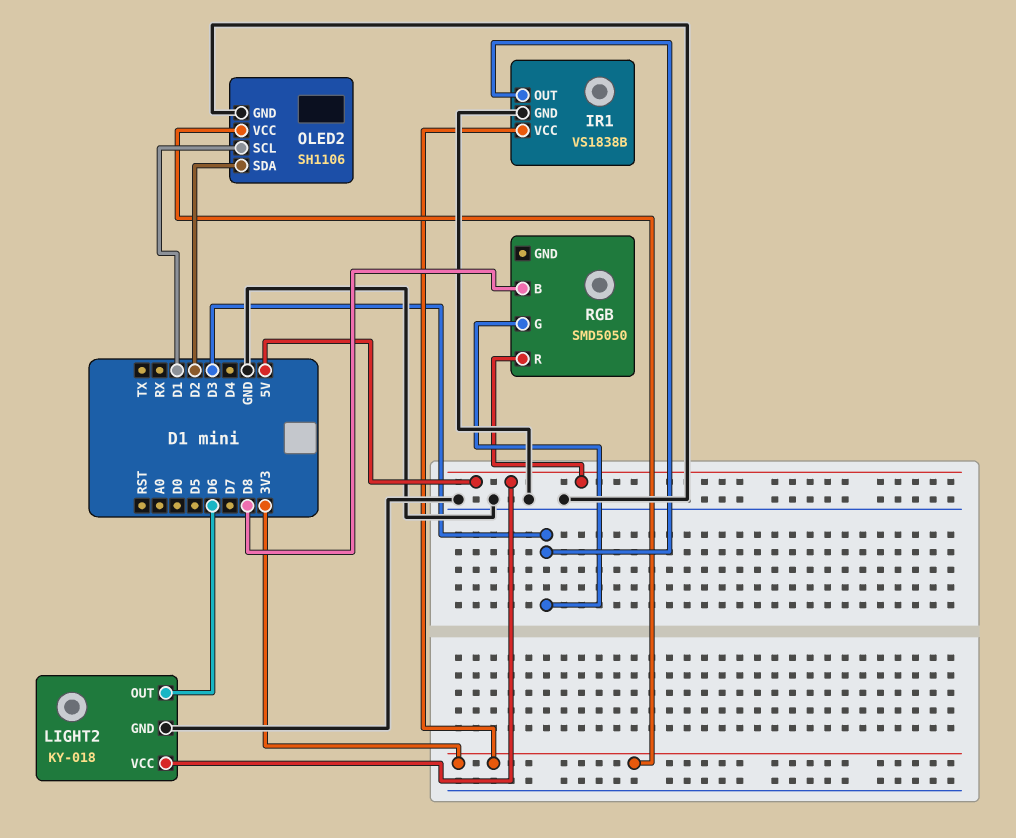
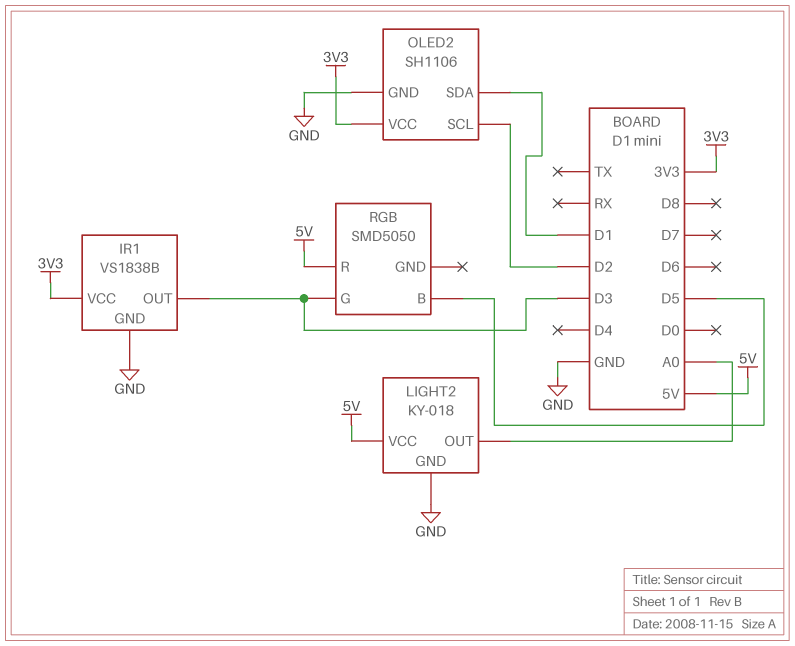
LIGHT2 pin OUT: D6 -> A0
OLED2 pin SCL: D1 -> D2
OLED2 pin SDA: D2 -> D1
RGB pin B: D8 -> D5

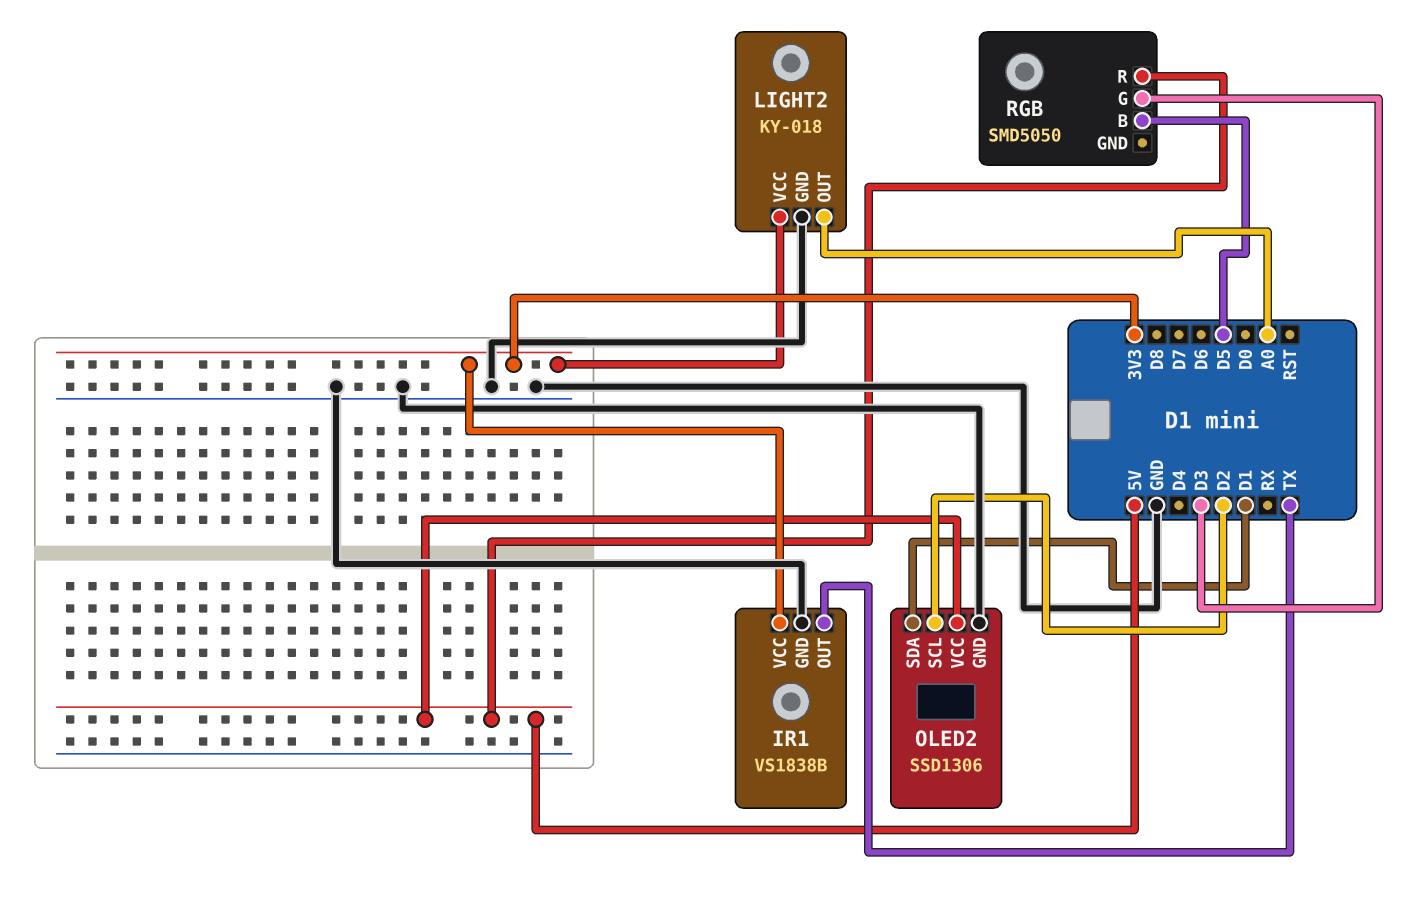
IR1 pin OUT: D3 -> TX
LIGHT2 pin VCC: 5V -> 3V3
OLED2: SH1106 -> SSD1306
OLED2 pin VCC: 3V3 -> 5V

